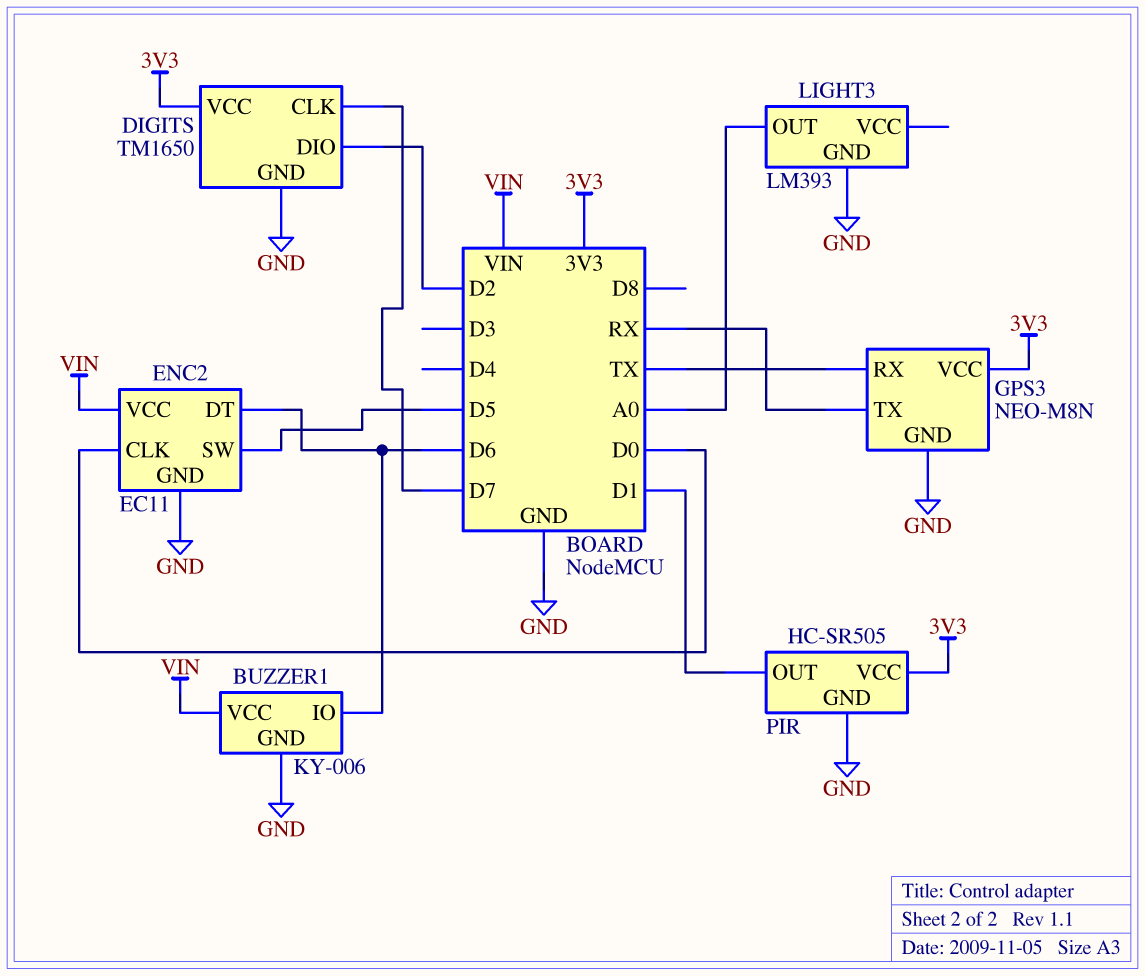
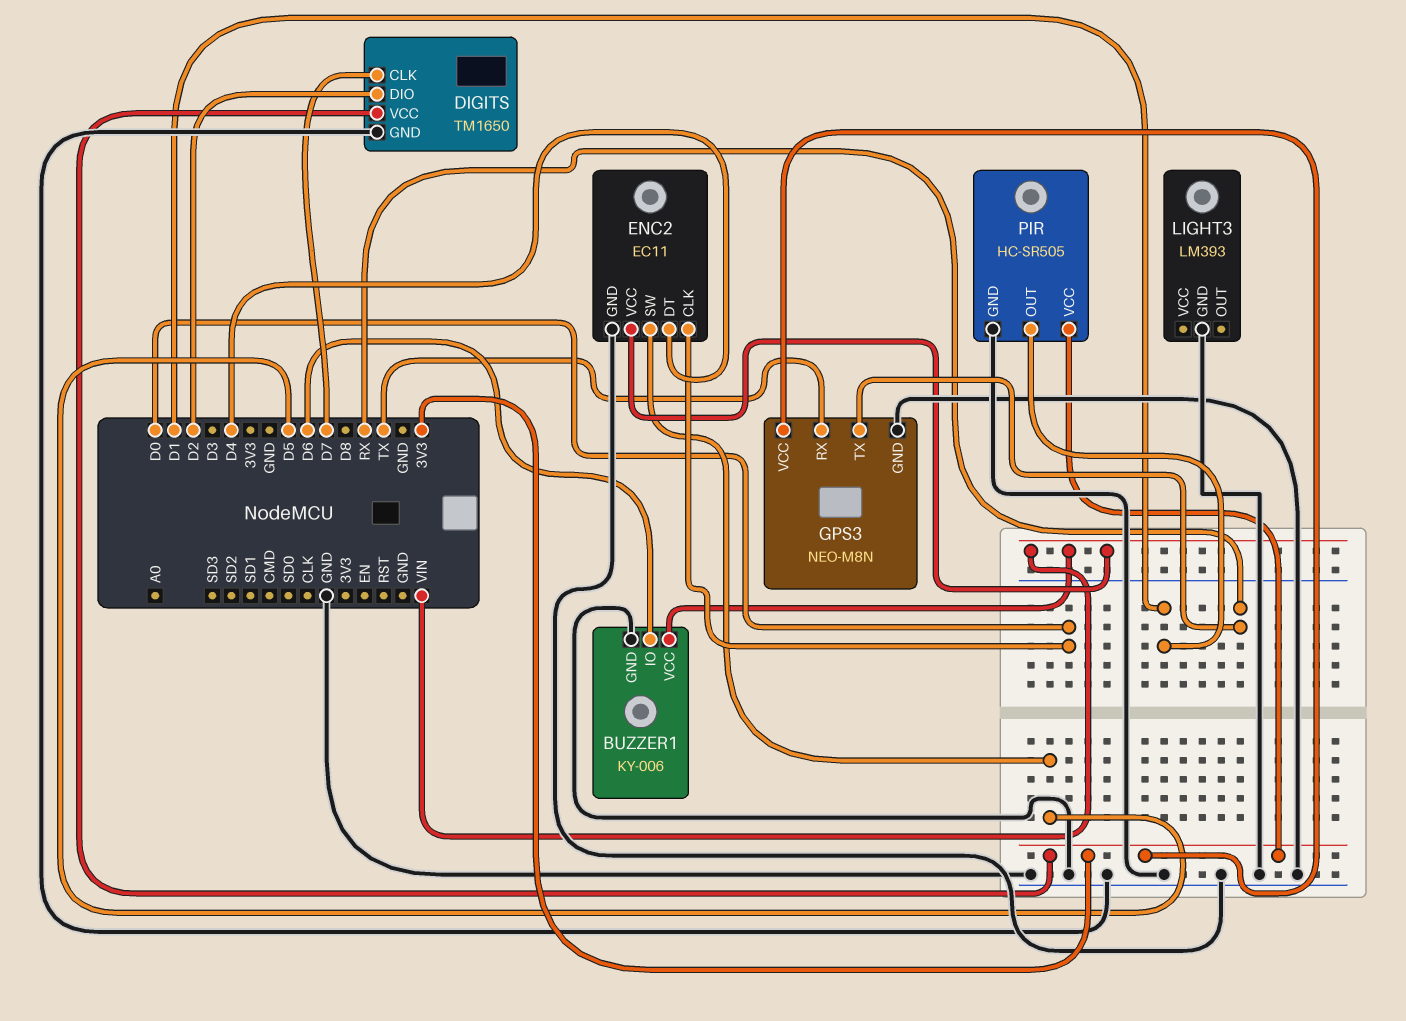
ENC2 pin DT: D6 -> D4
LIGHT3 pin OUT: A0 -> none

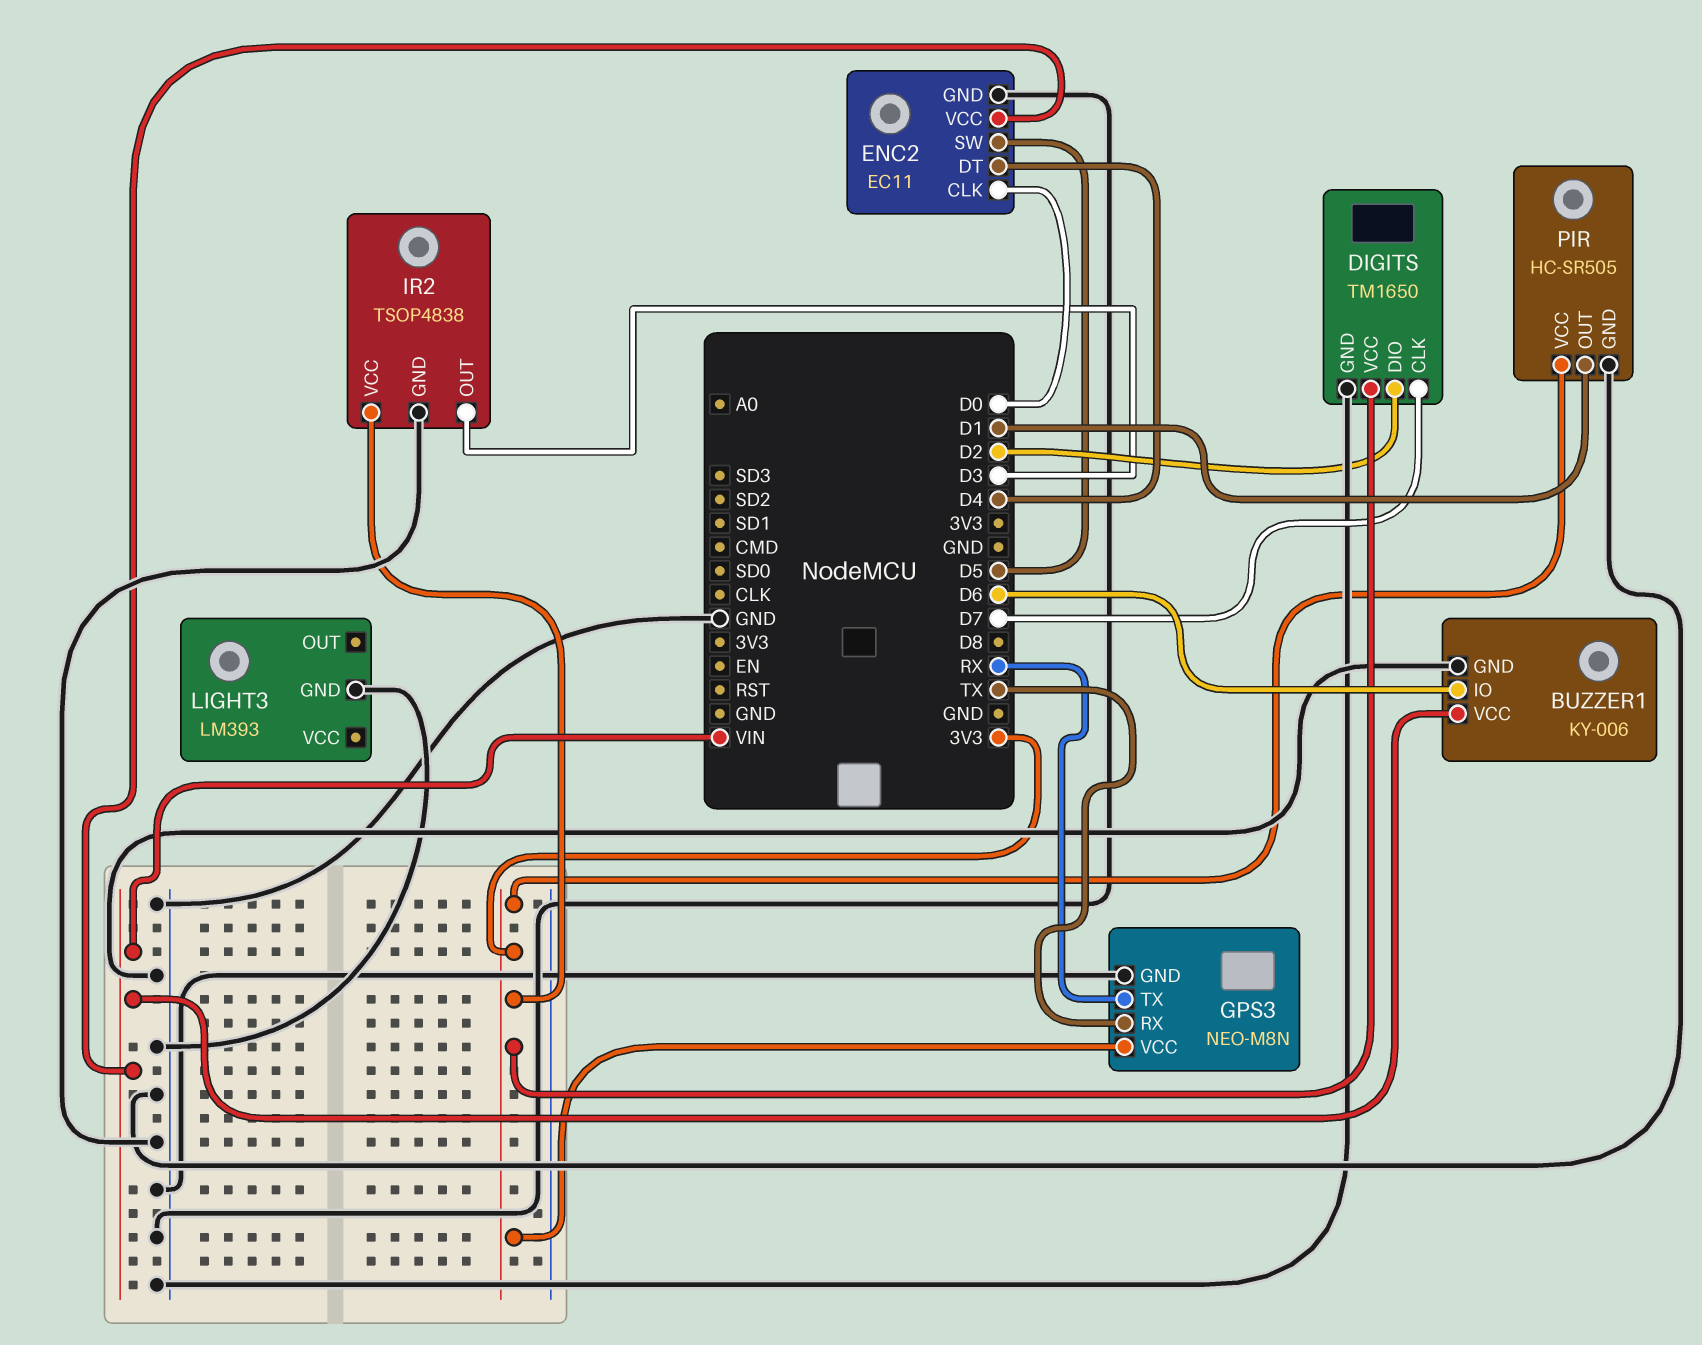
IR2: none -> TSOP4838
IR2 pin GND: none -> GND
IR2 pin OUT: none -> D3
IR2 pin VCC: none -> 3V3

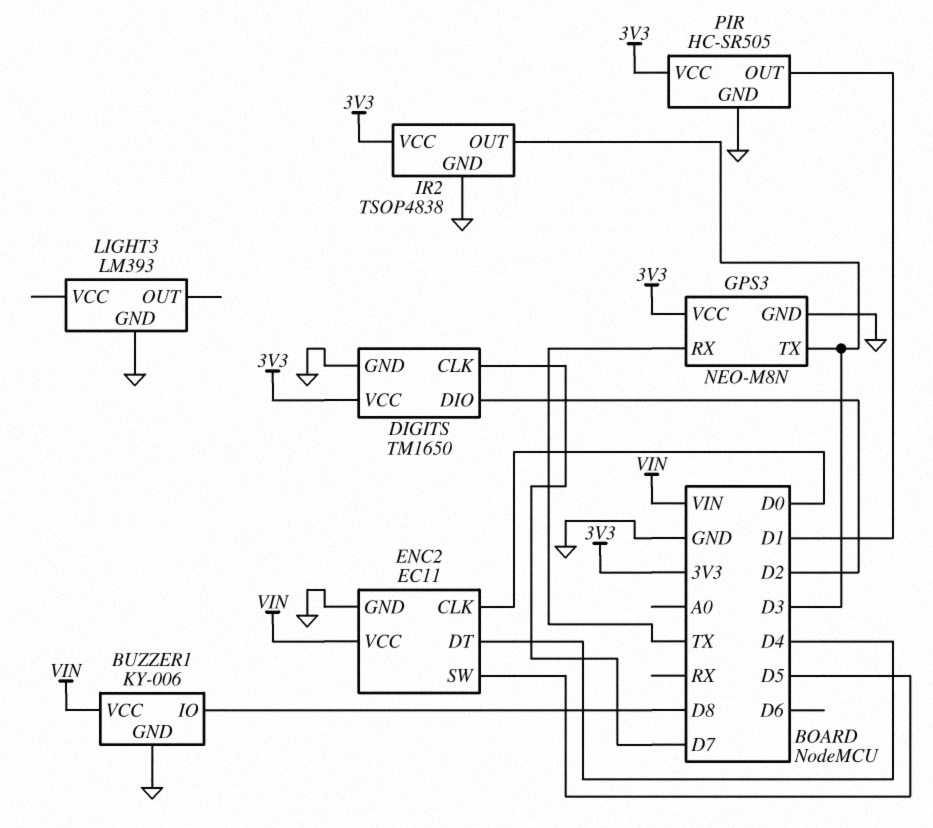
BUZZER1 pin IO: D6 -> D8
GPS3 pin TX: RX -> D3

